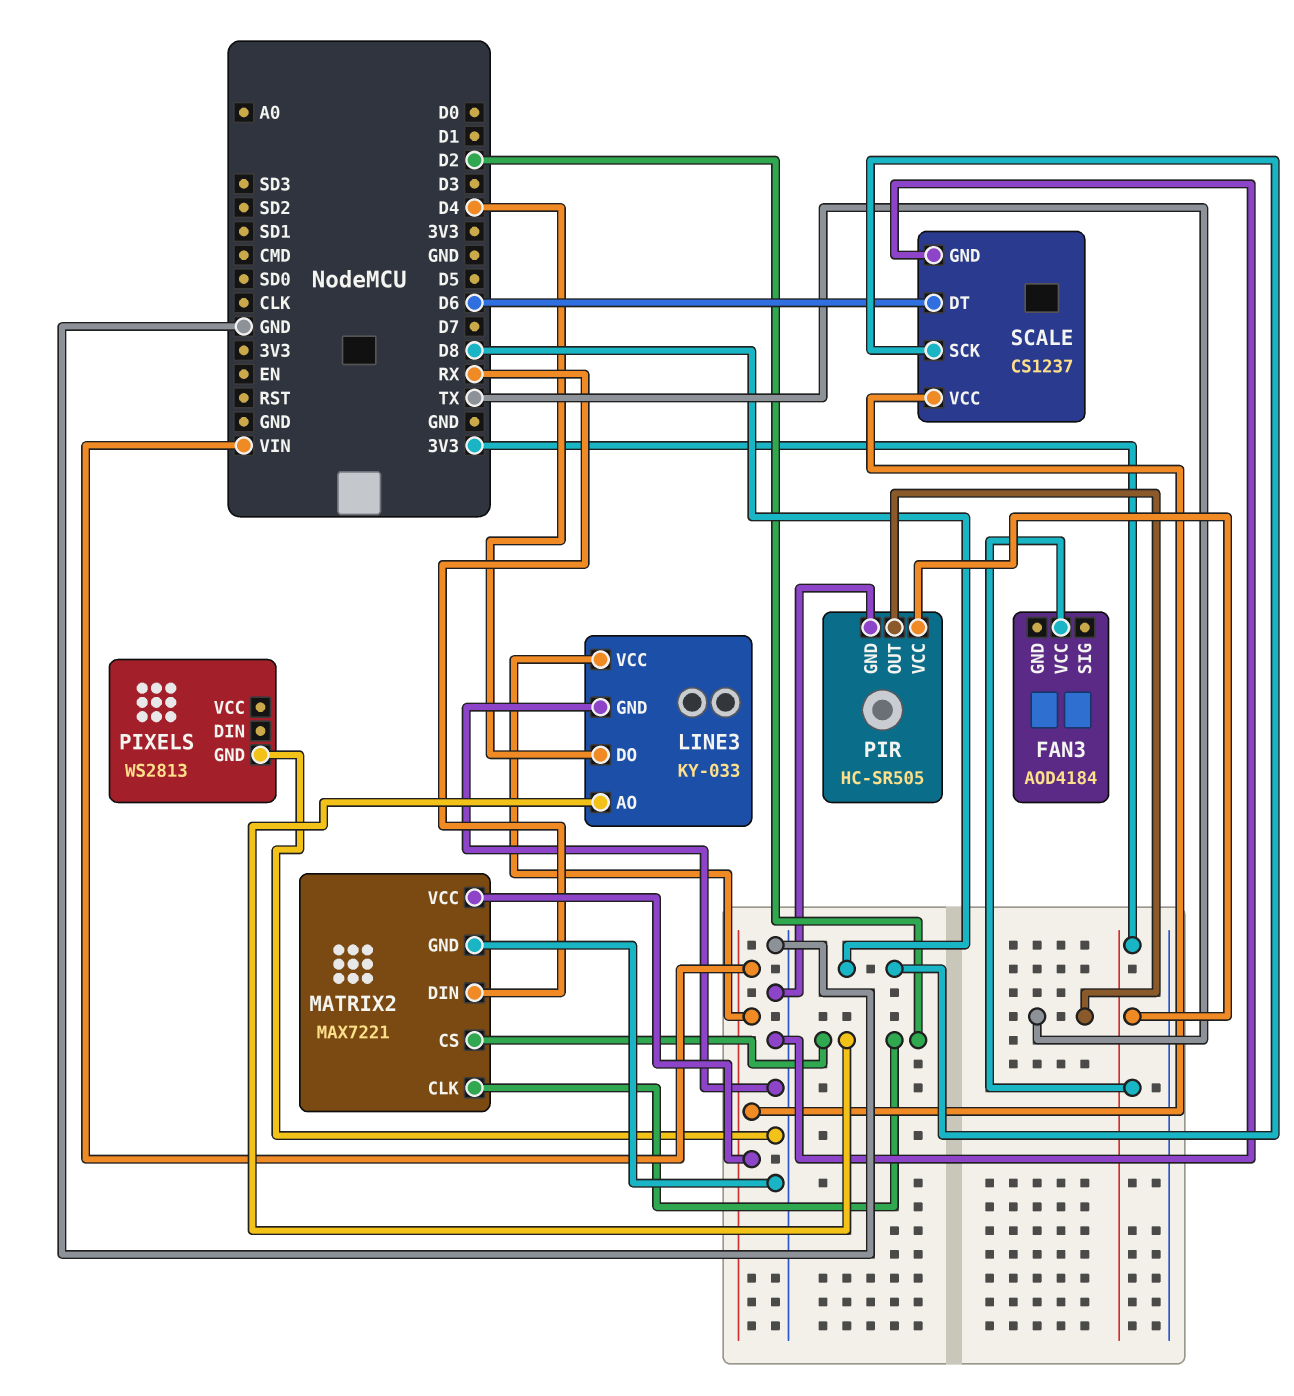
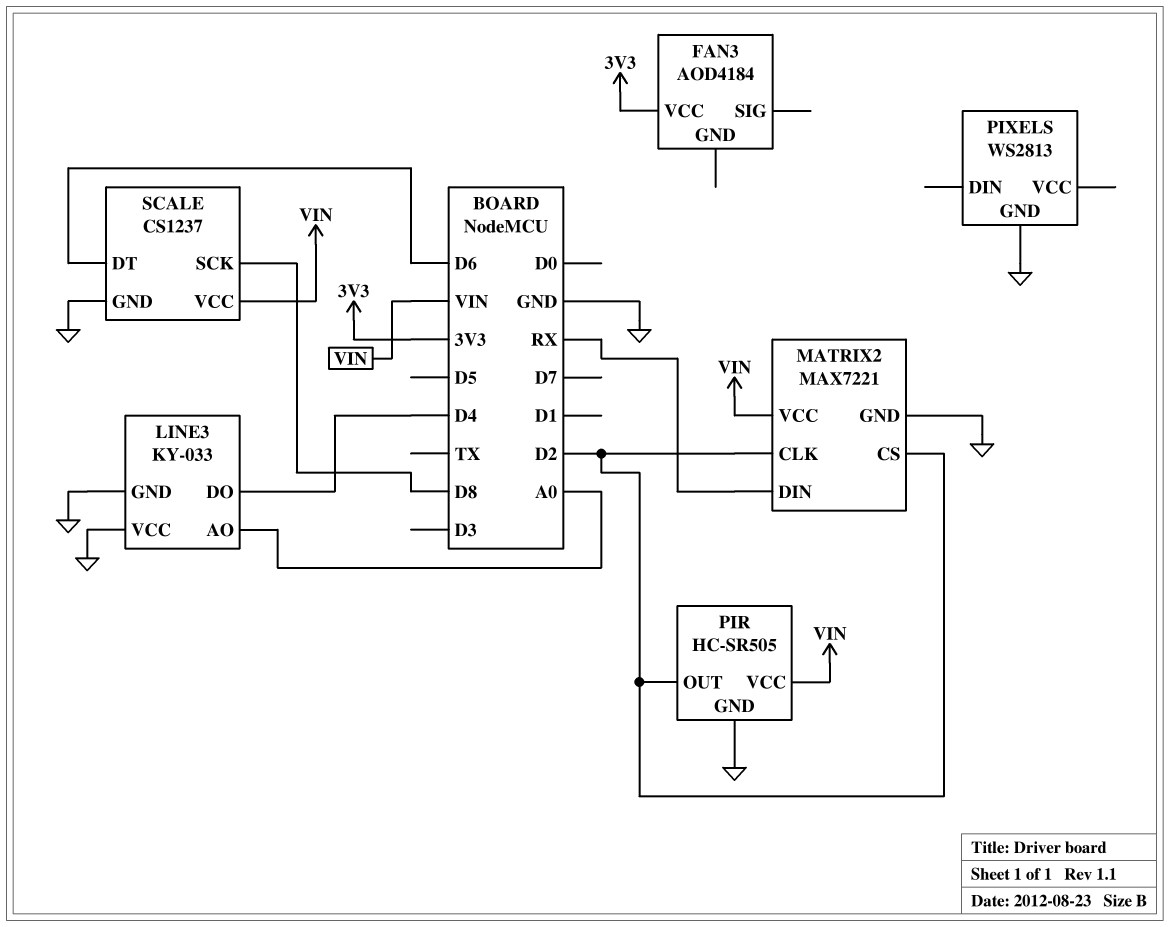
LINE3 pin AO: D2 -> A0
LINE3 pin VCC: VIN -> GND
PIR pin OUT: TX -> D2
PIR pin VCC: 3V3 -> VIN

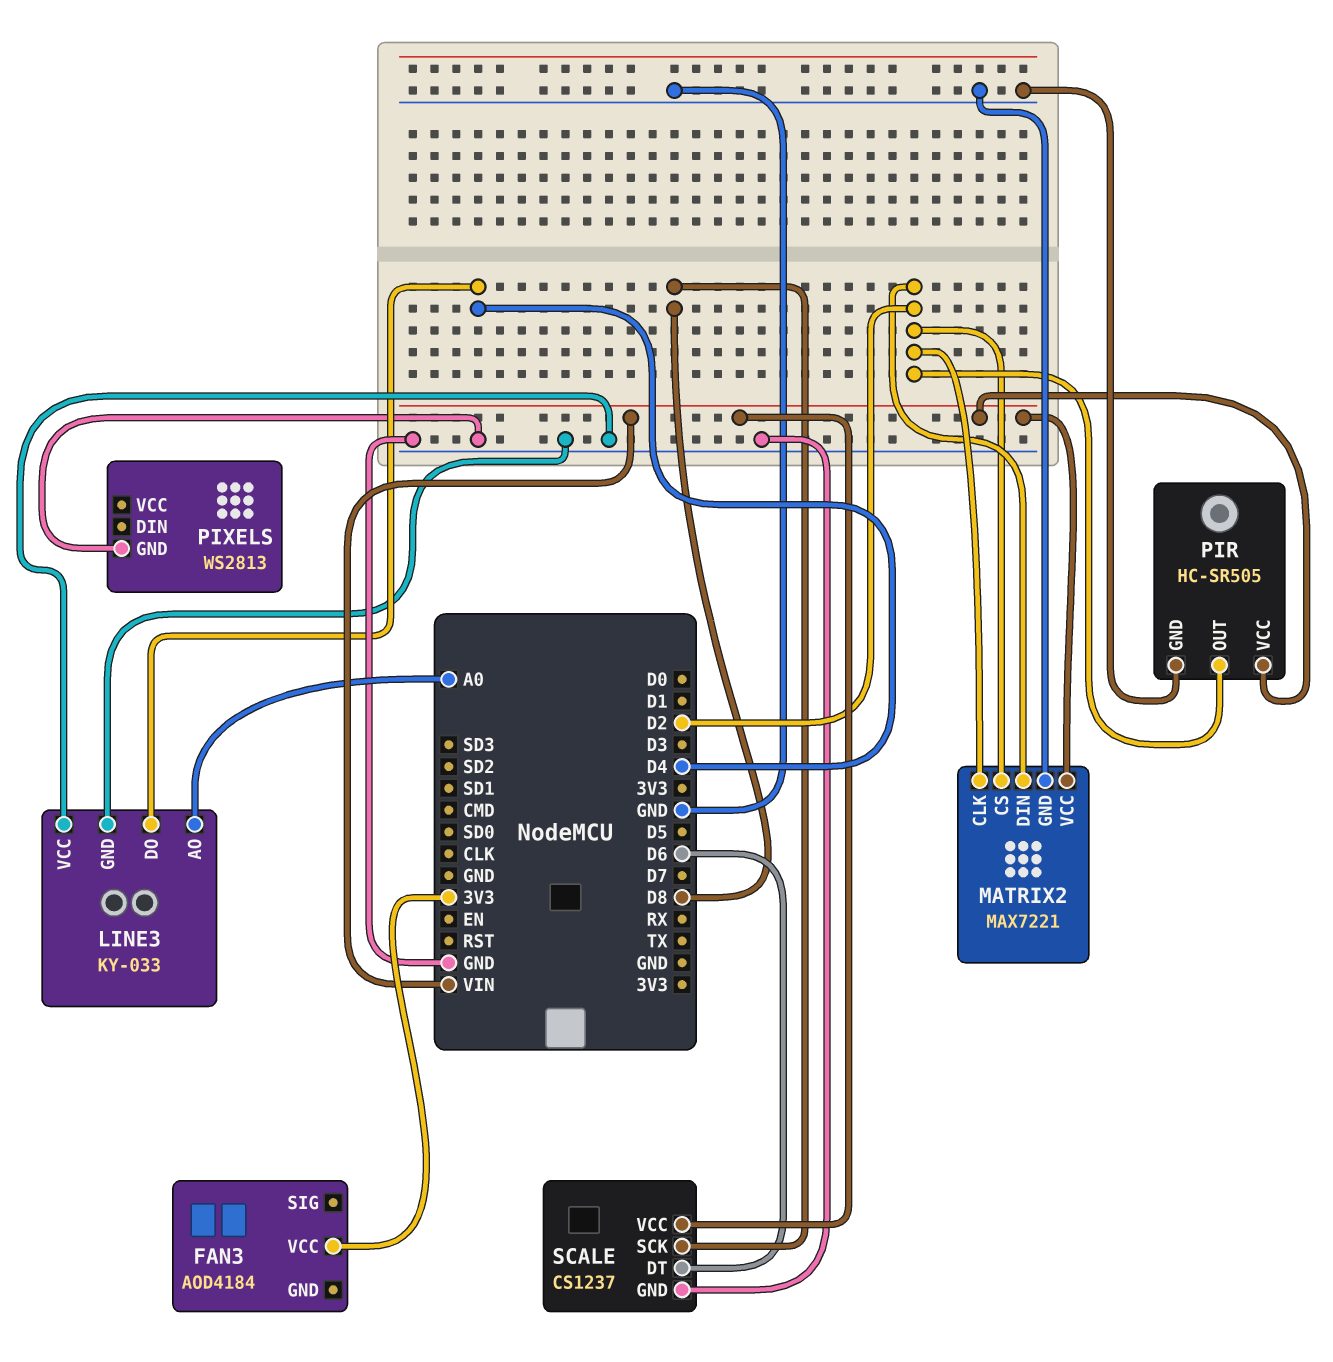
MATRIX2 pin DIN: RX -> D2

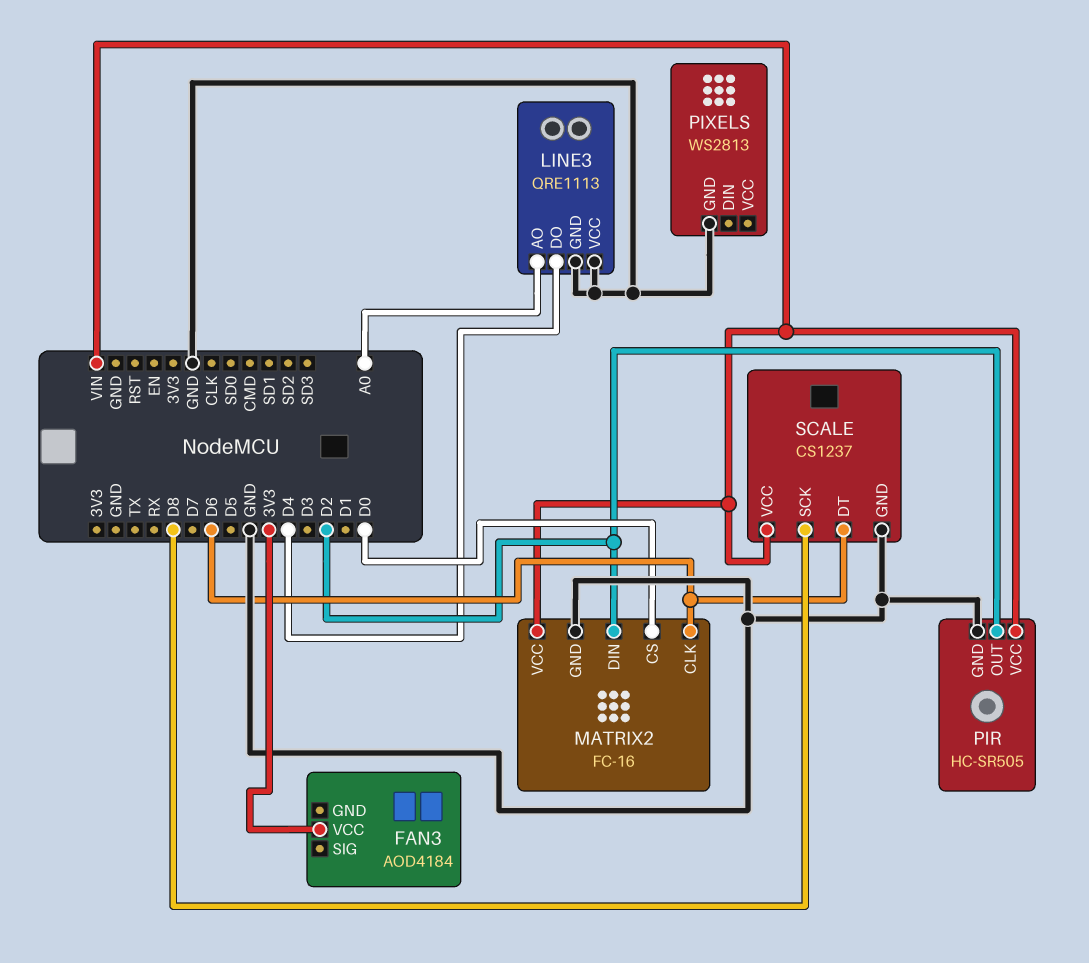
LINE3: KY-033 -> QRE1113
MATRIX2: MAX7221 -> FC-16
MATRIX2 pin CLK: D2 -> D6
MATRIX2 pin CS: D2 -> D0

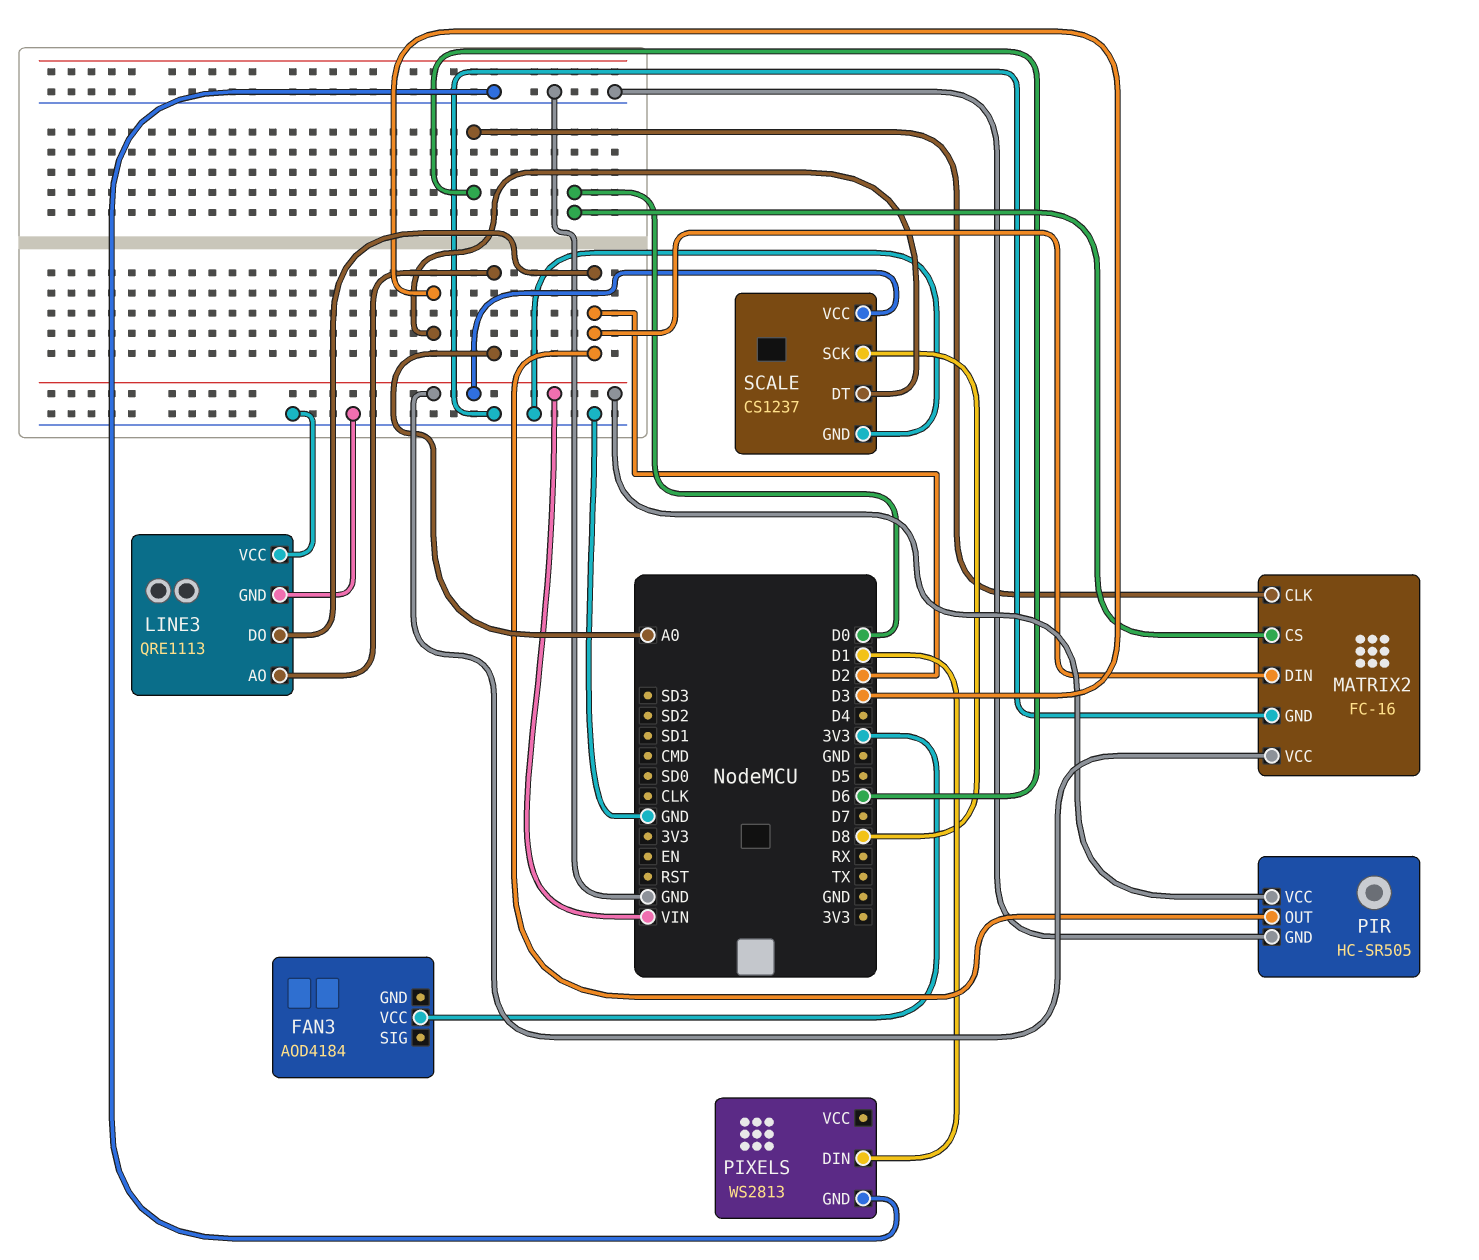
LINE3 pin DO: D4 -> D2
PIXELS pin DIN: none -> D1
SCALE pin DT: D6 -> D3

